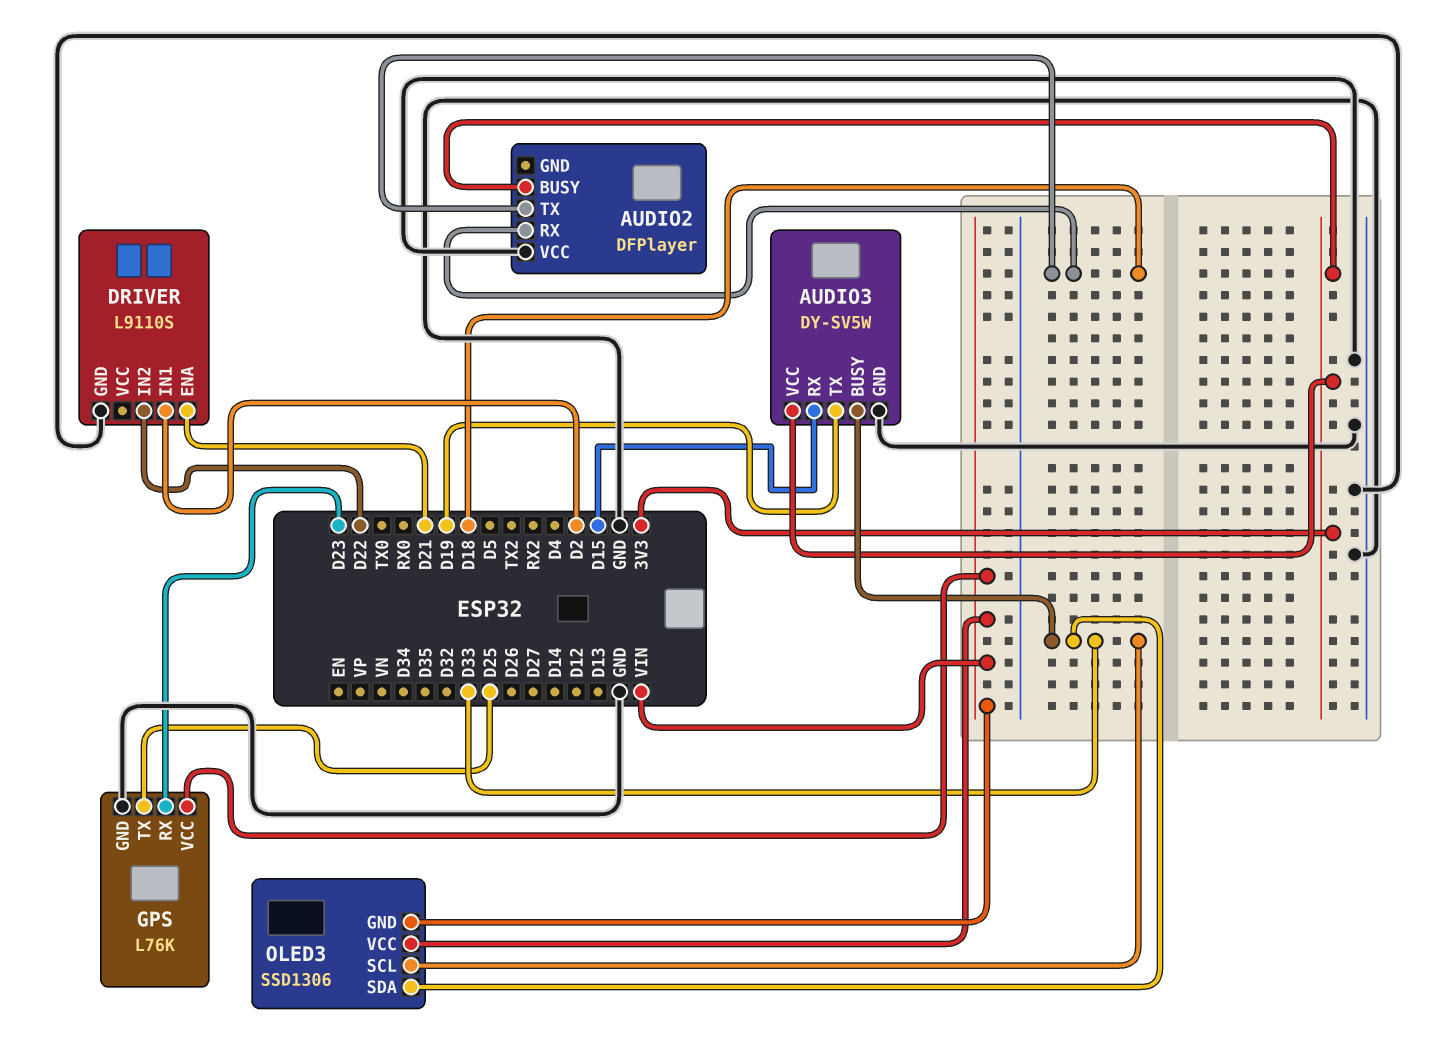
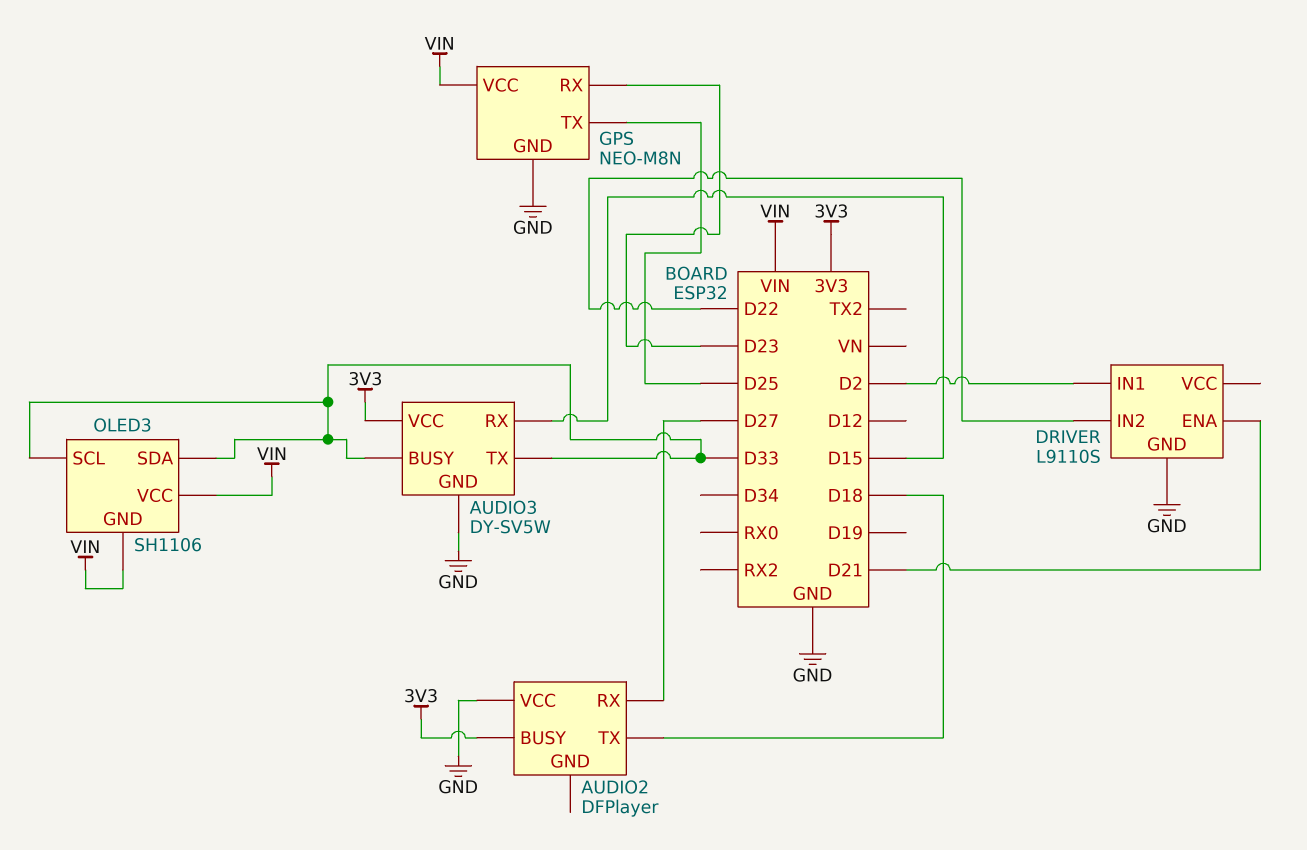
AUDIO2 pin RX: D18 -> D27
AUDIO3 pin TX: D19 -> D33
GPS: L76K -> NEO-M8N
OLED3: SSD1306 -> SH1106

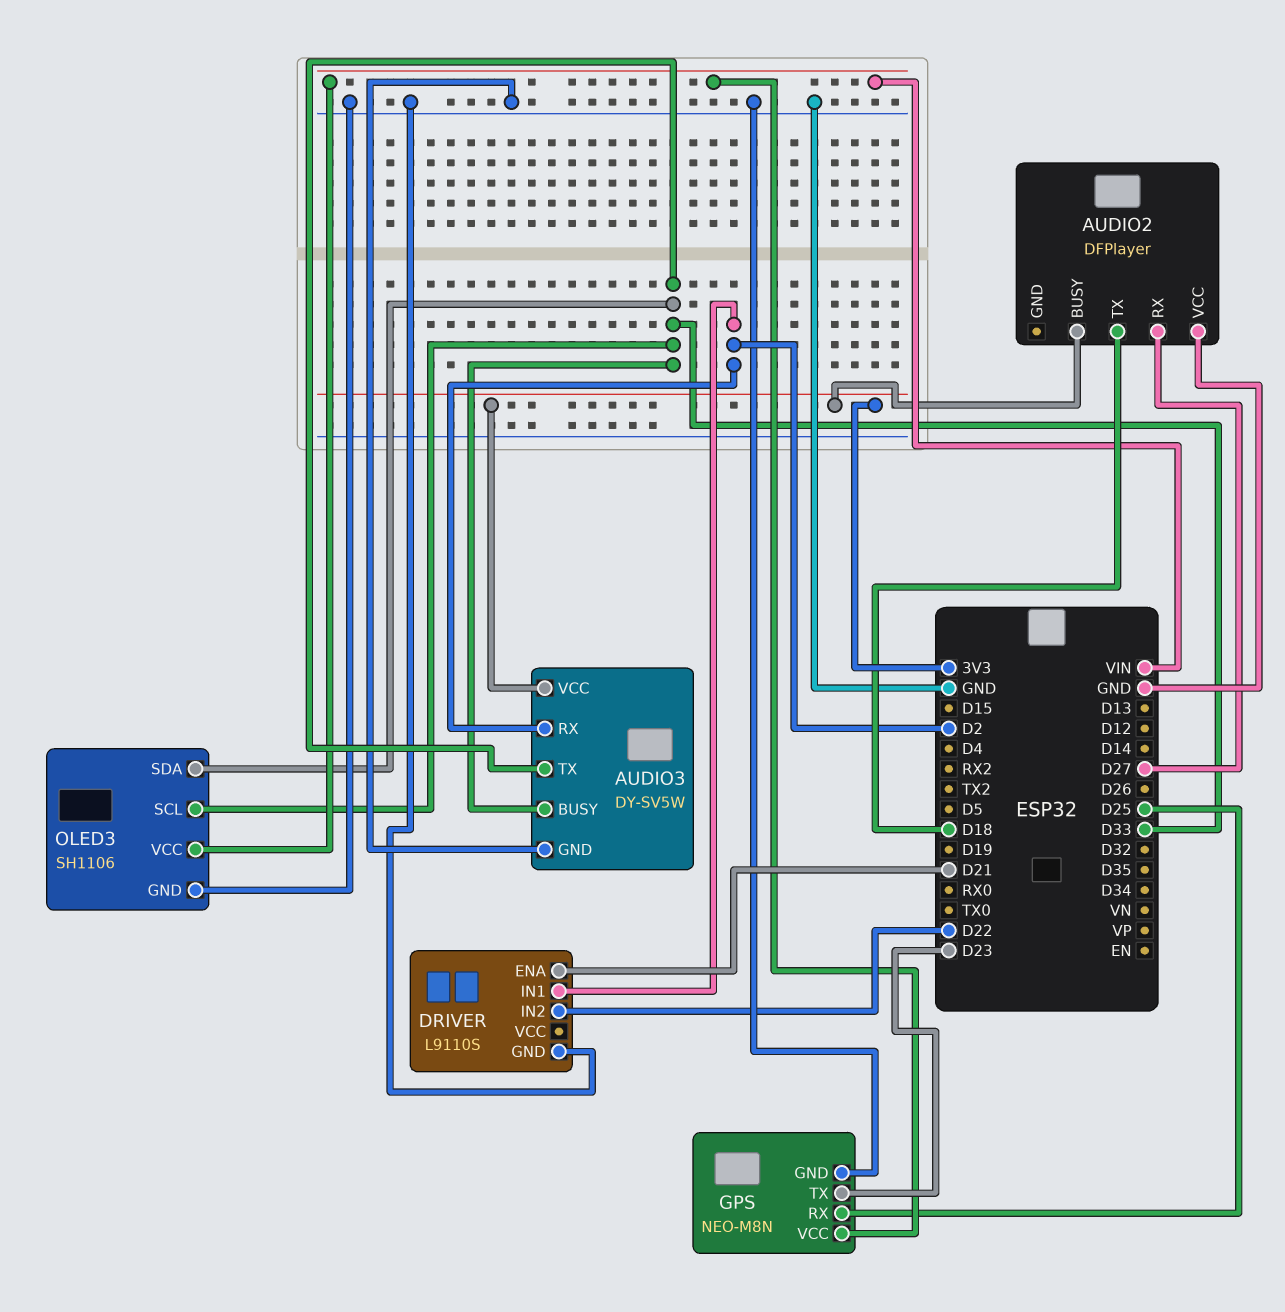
AUDIO3 pin RX: D15 -> D2
GPS pin RX: D23 -> D25
GPS pin TX: D25 -> D23
OLED3 pin GND: VIN -> GND

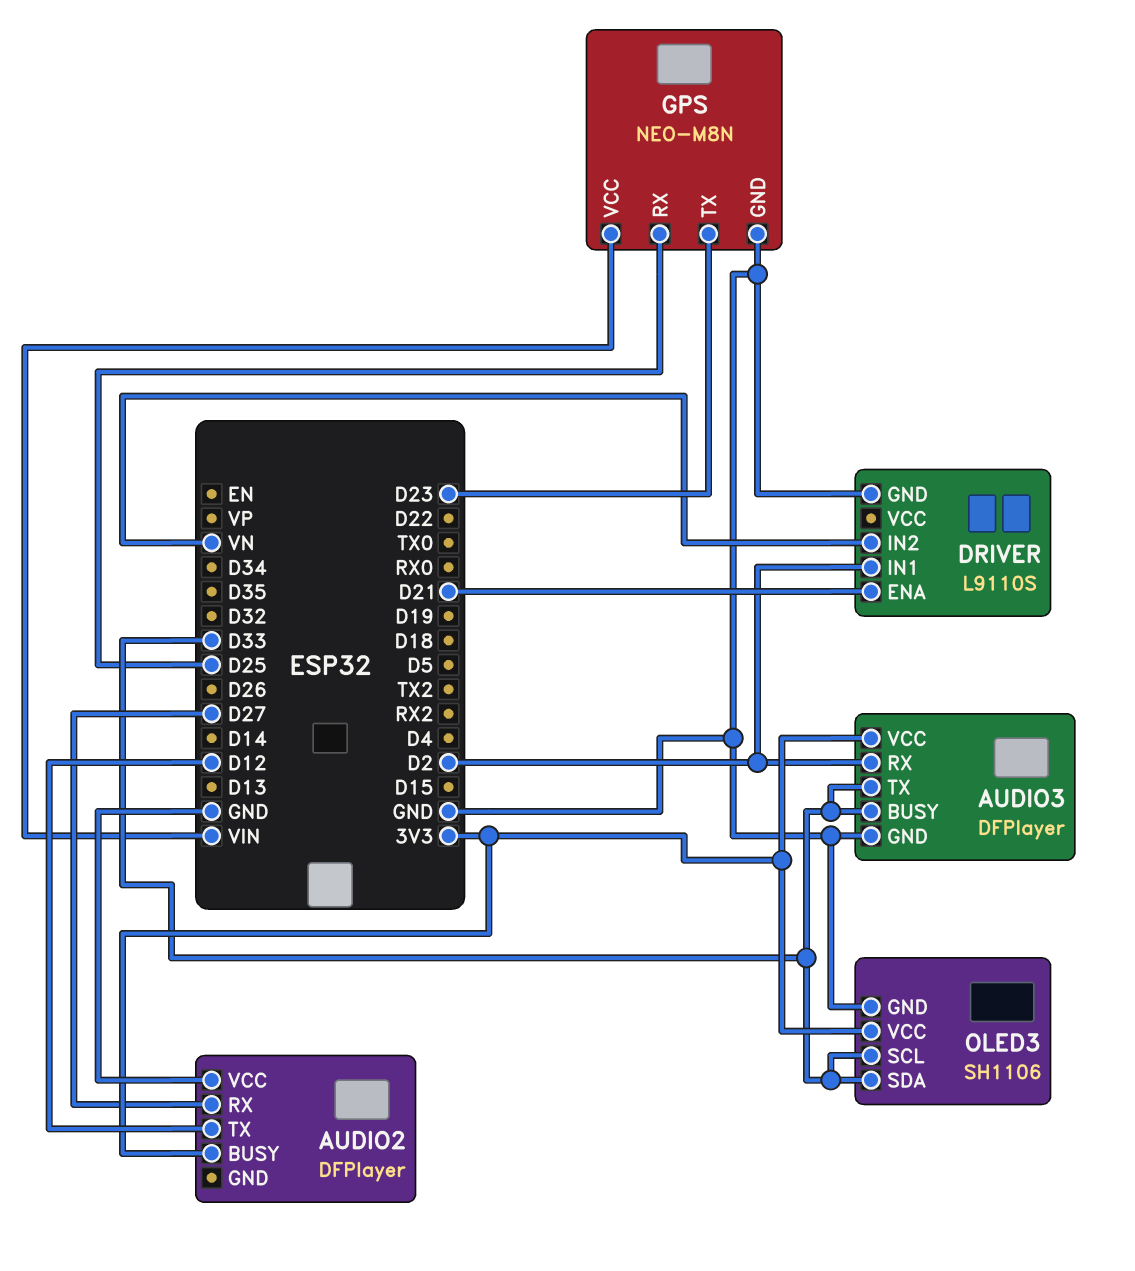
AUDIO2 pin TX: D18 -> D12
AUDIO3: DY-SV5W -> DFPlayer
DRIVER pin IN2: D22 -> VN
OLED3 pin VCC: VIN -> 3V3

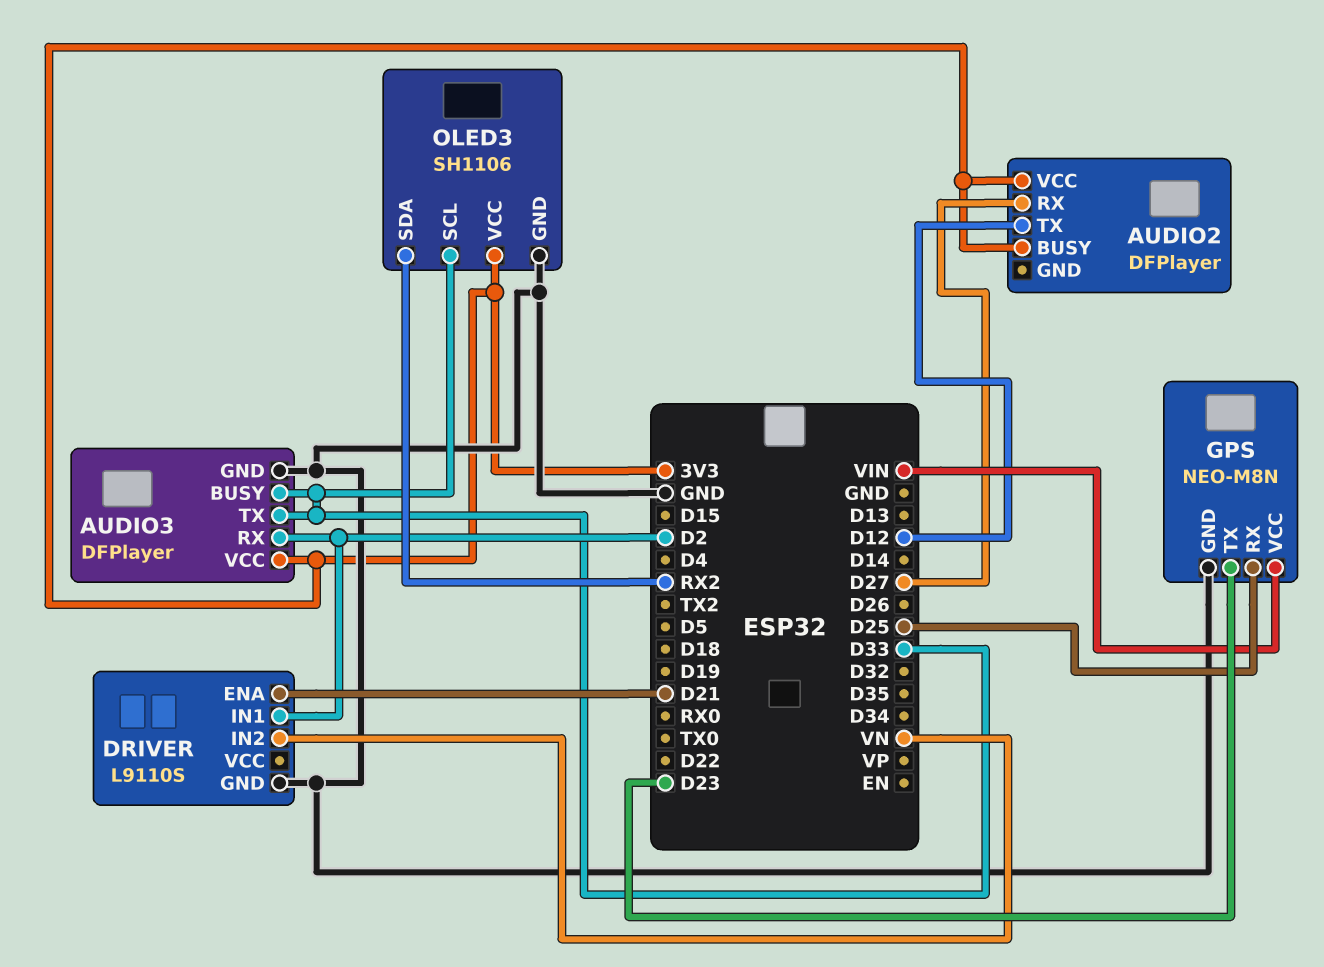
AUDIO2 pin VCC: GND -> 3V3
OLED3 pin SDA: D33 -> RX2

